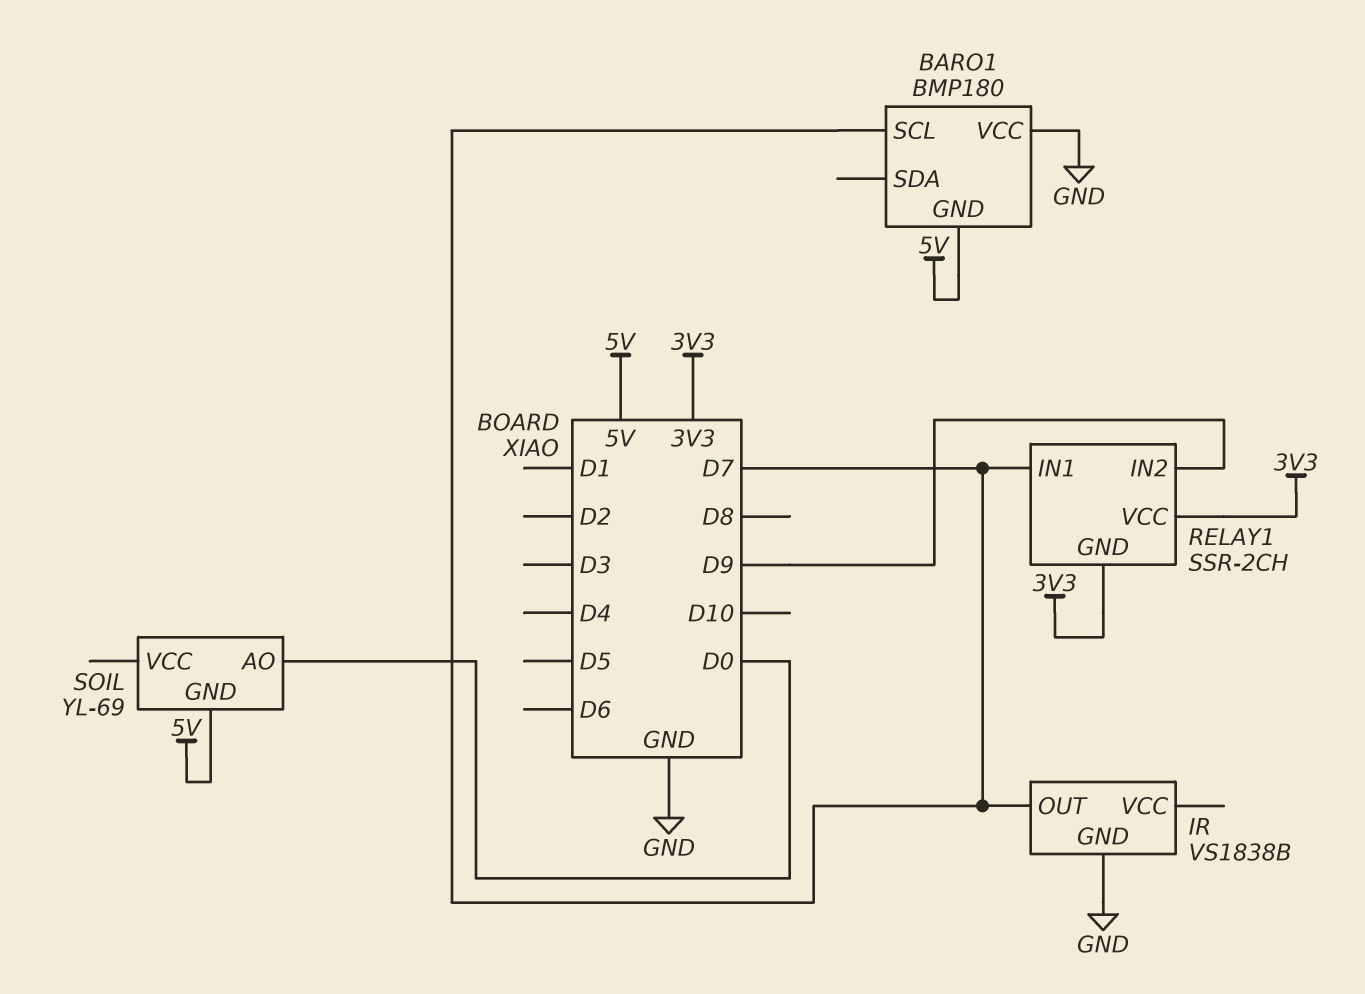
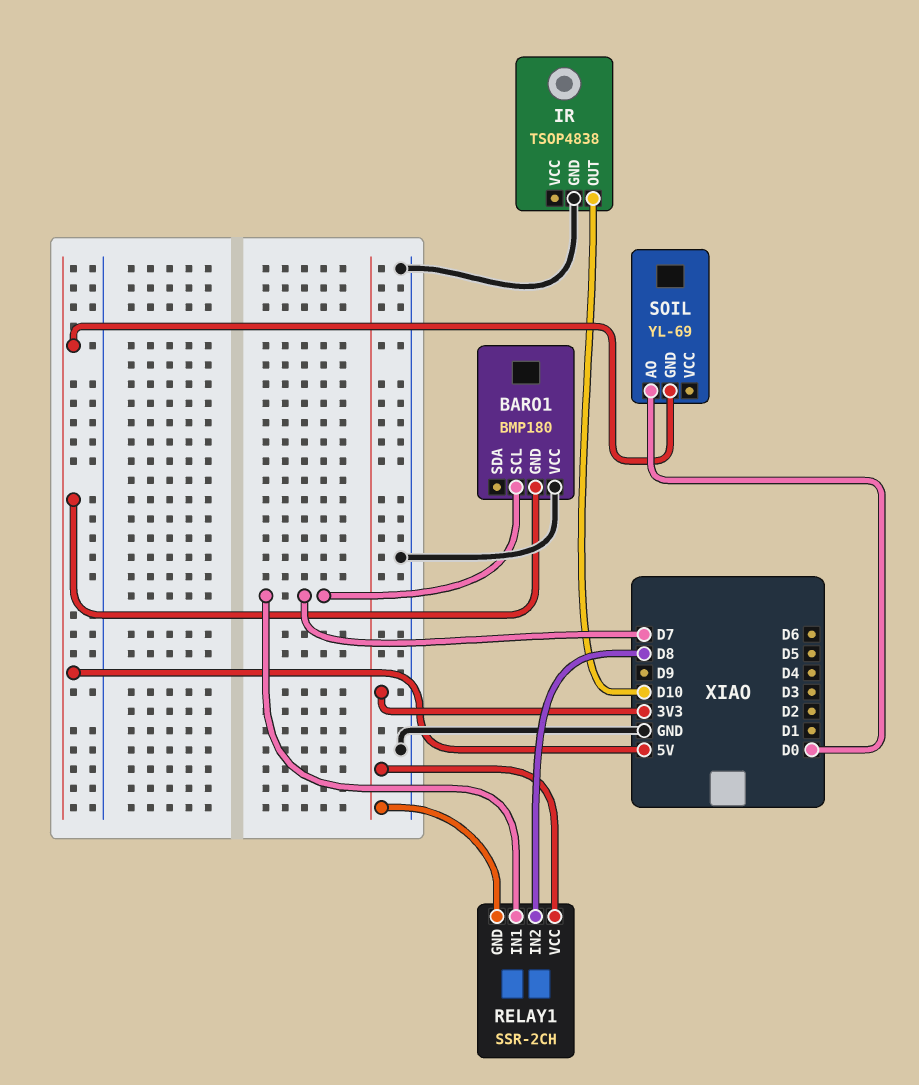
IR: VS1838B -> TSOP4838
IR pin OUT: D7 -> D10
RELAY1 pin IN2: D9 -> D8

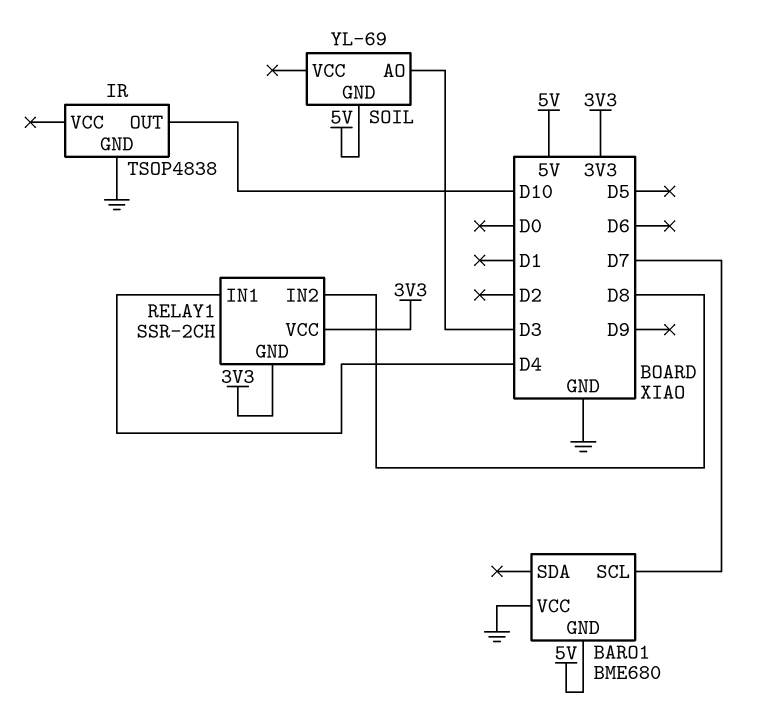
BARO1: BMP180 -> BME680
RELAY1 pin IN1: D7 -> D4
SOIL pin AO: D0 -> D3

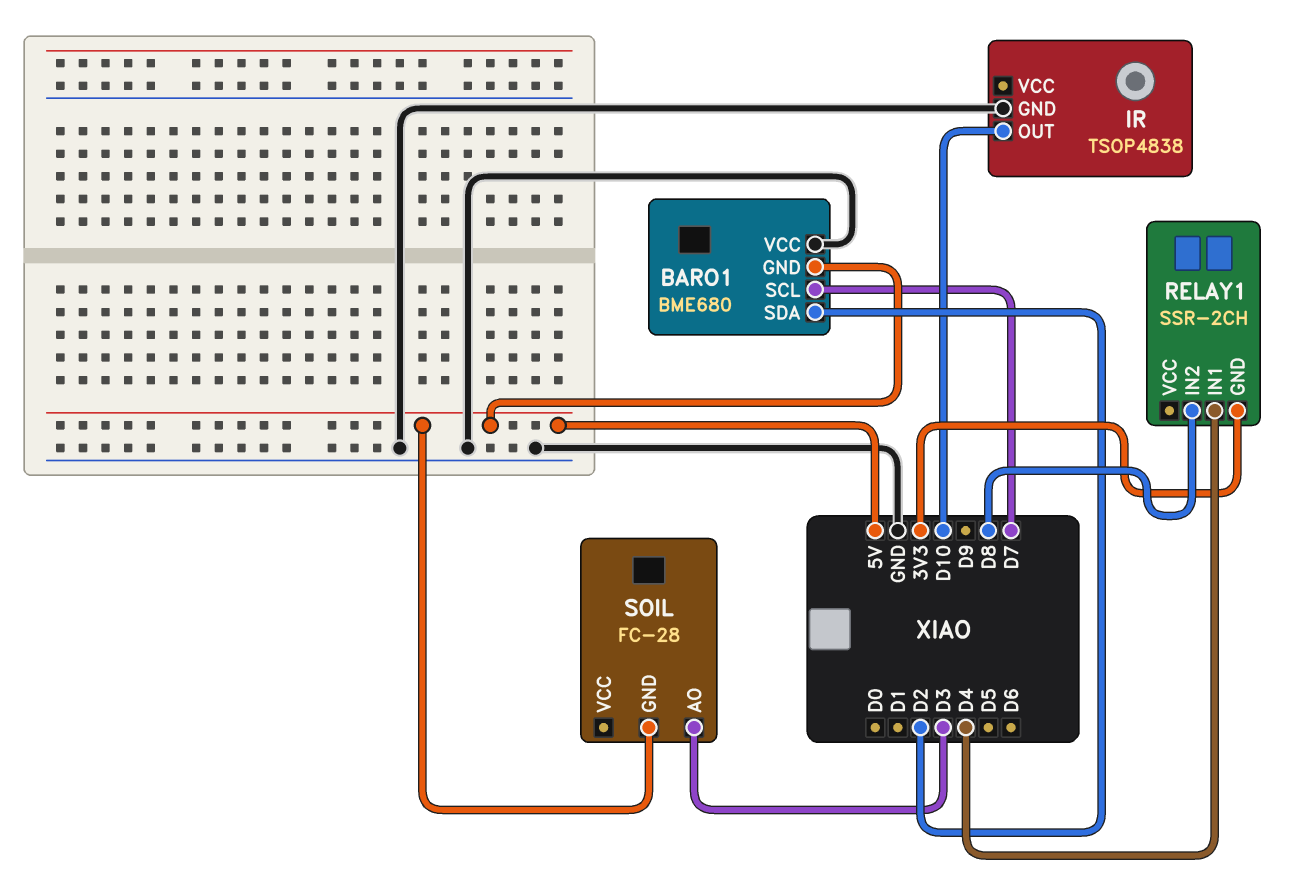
BARO1 pin SDA: none -> D2
RELAY1 pin VCC: 3V3 -> none
SOIL: YL-69 -> FC-28

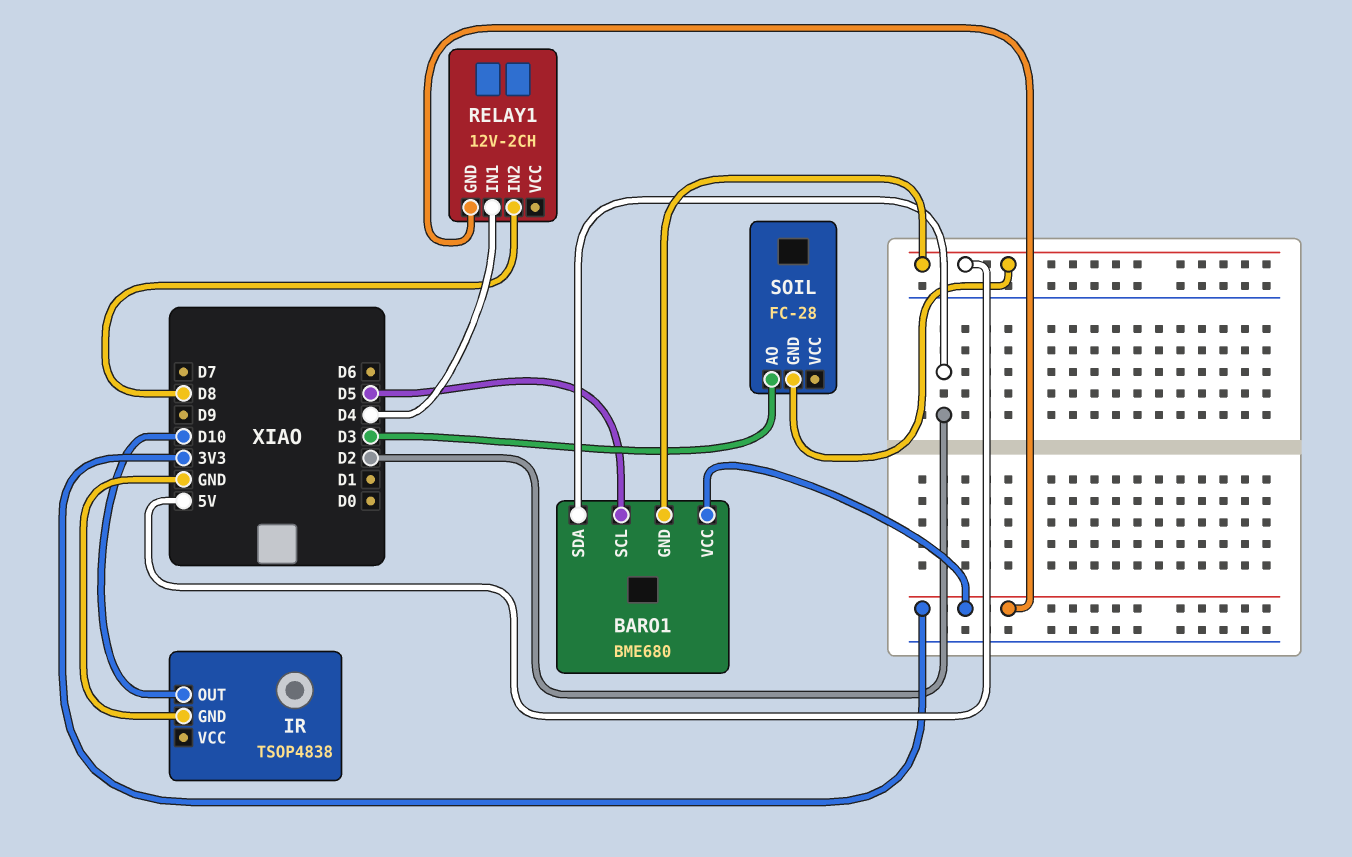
BARO1 pin SCL: D7 -> D5
BARO1 pin VCC: GND -> 3V3
RELAY1: SSR-2CH -> 12V-2CH

